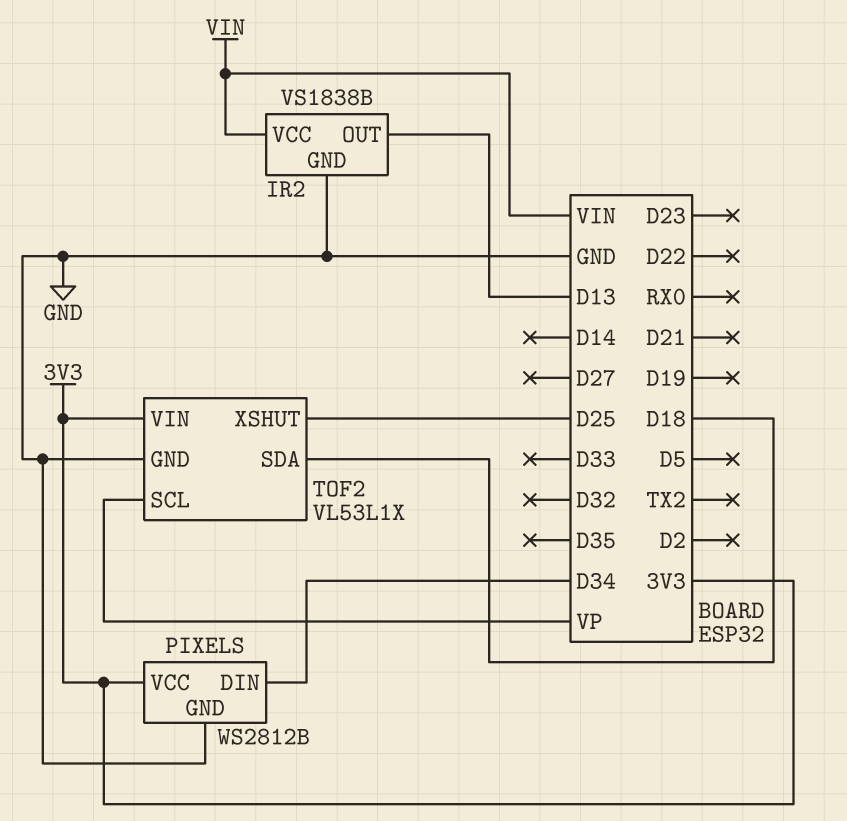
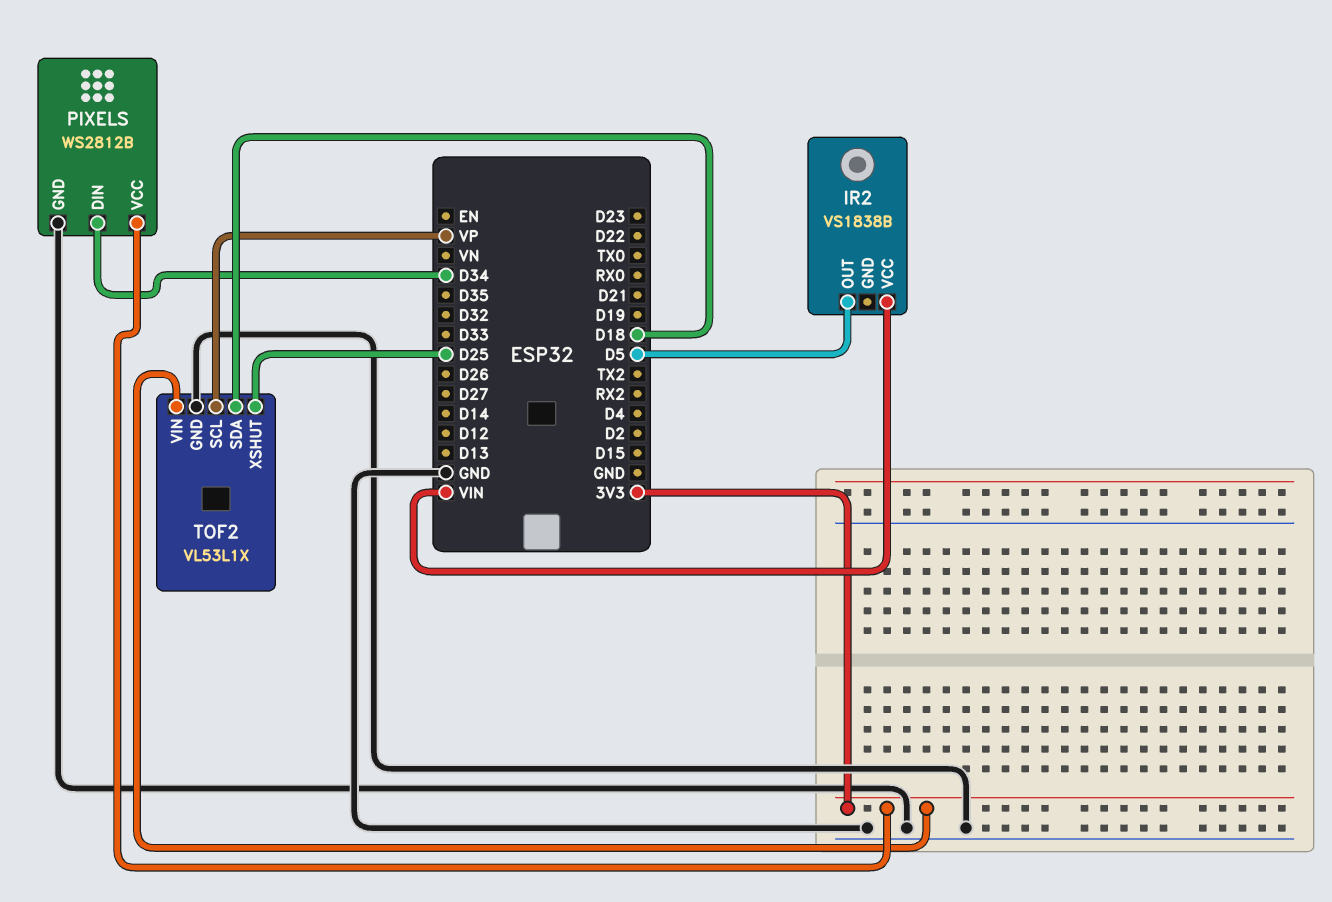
IR2 pin GND: GND -> none
IR2 pin OUT: D13 -> D5

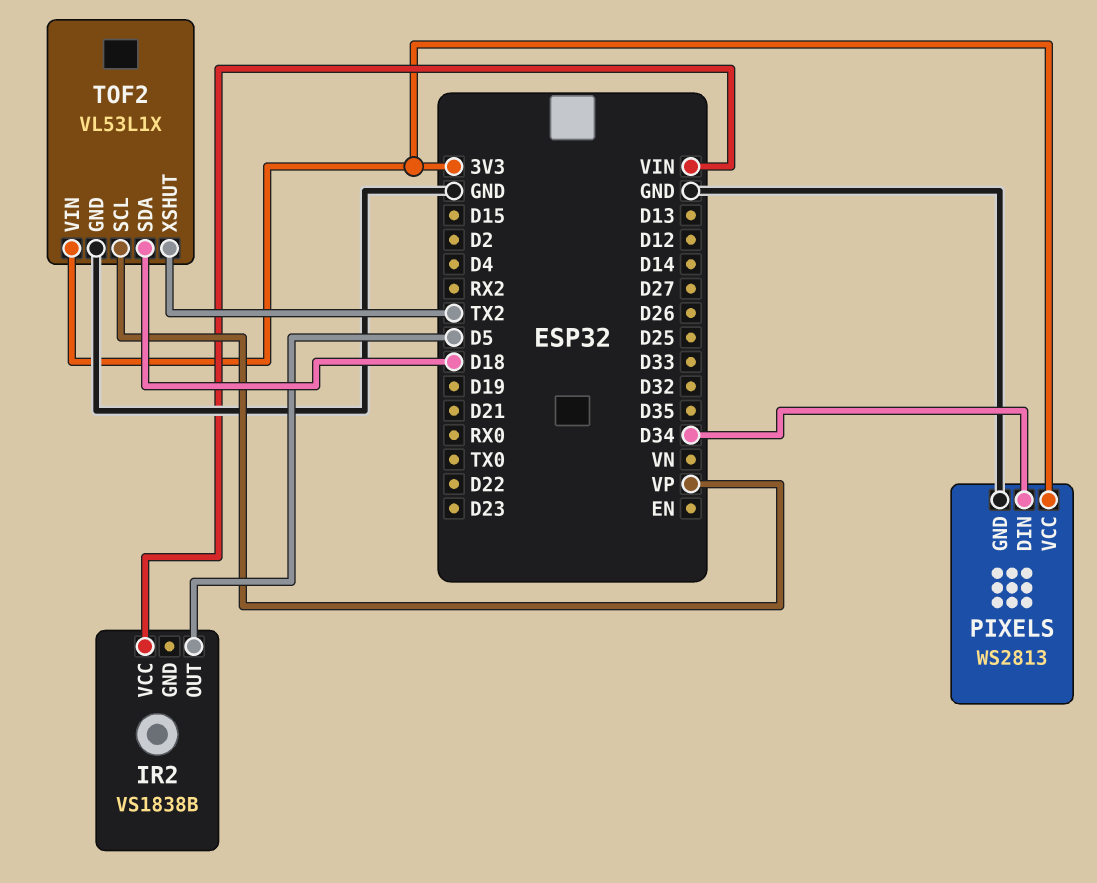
PIXELS: WS2812B -> WS2813
TOF2 pin XSHUT: D25 -> TX2

